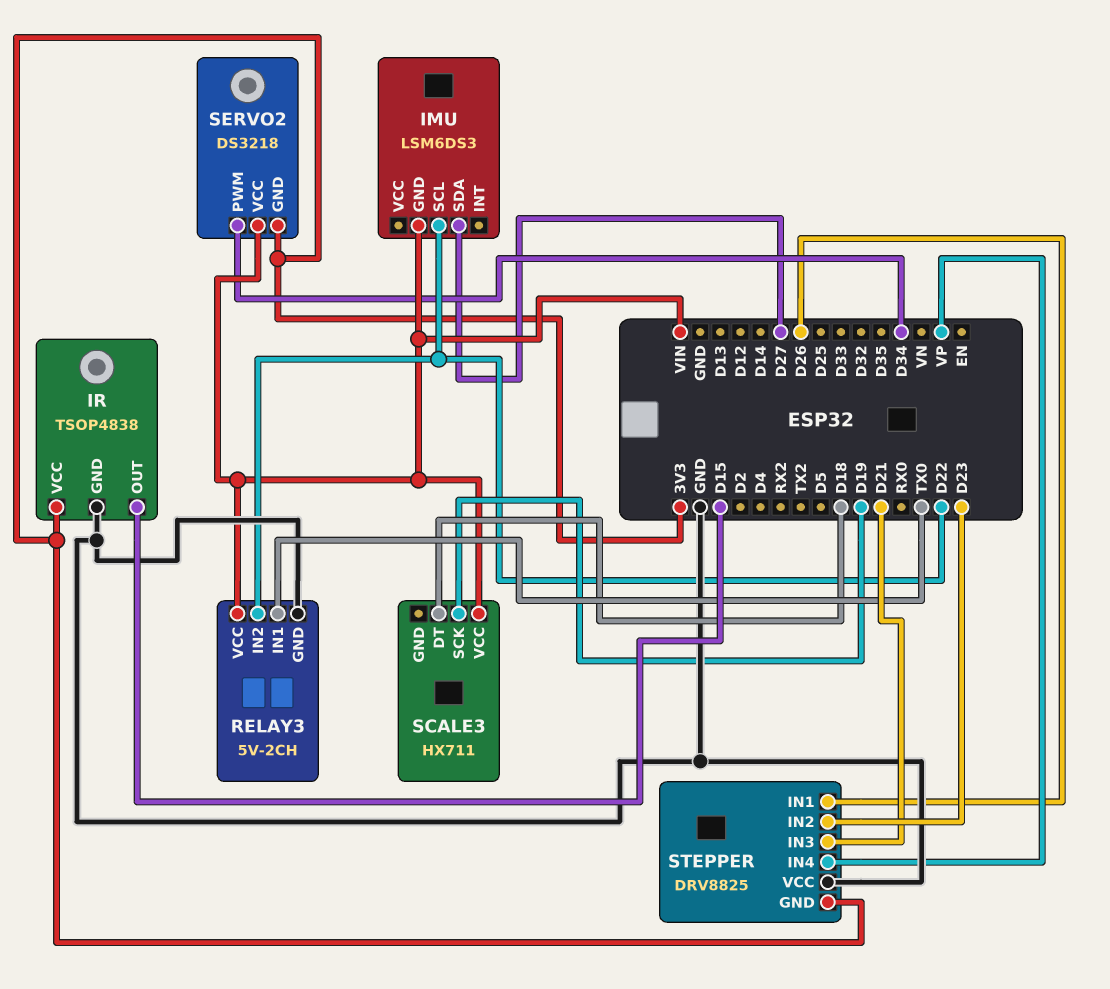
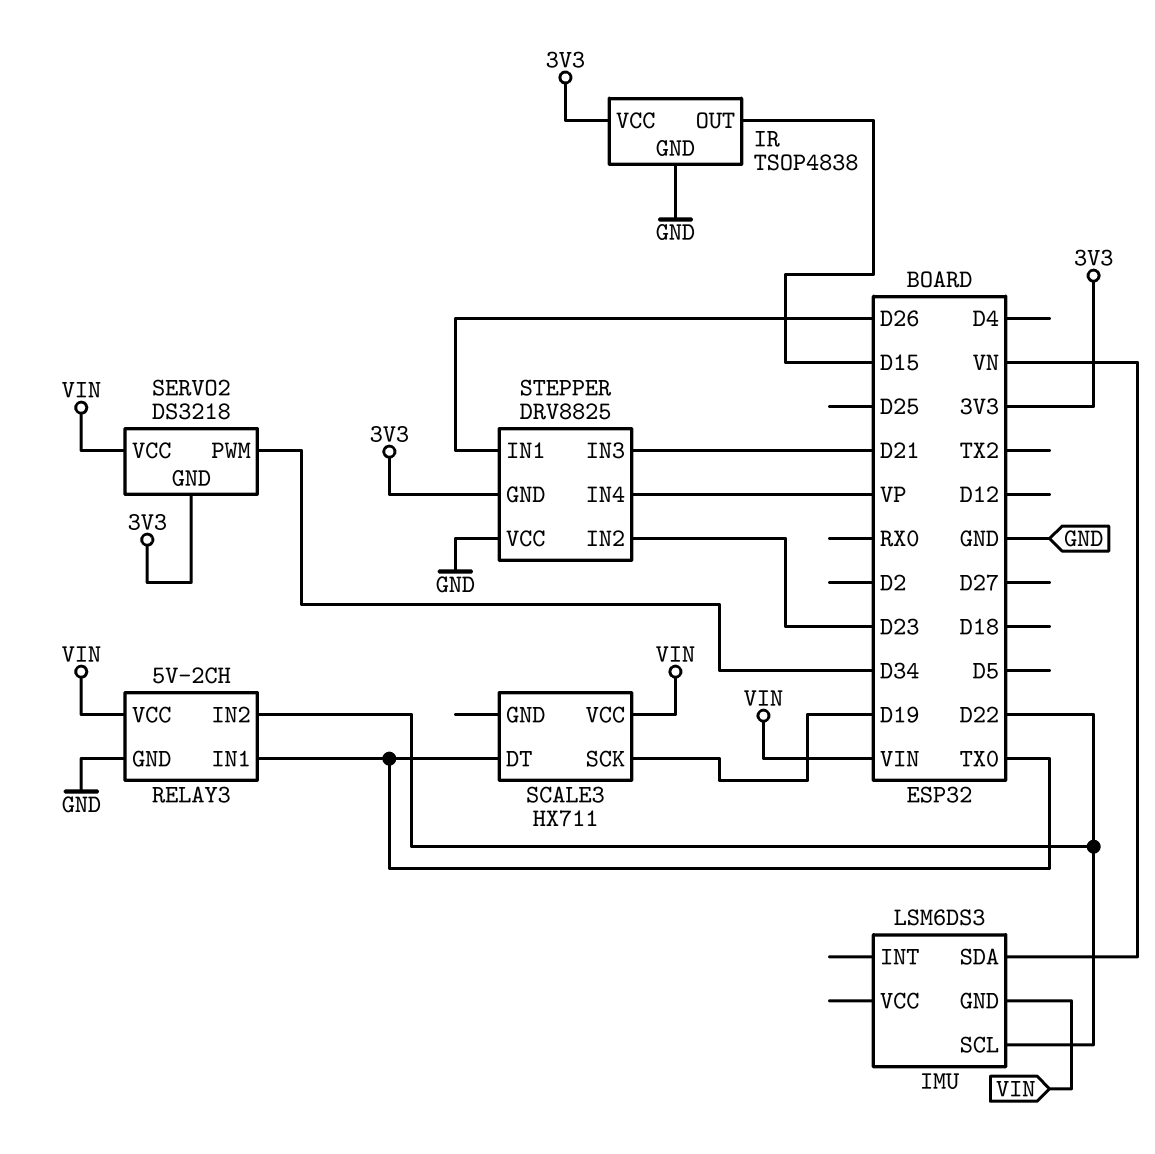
IMU pin SDA: D27 -> VN
SCALE3 pin DT: D18 -> TX0

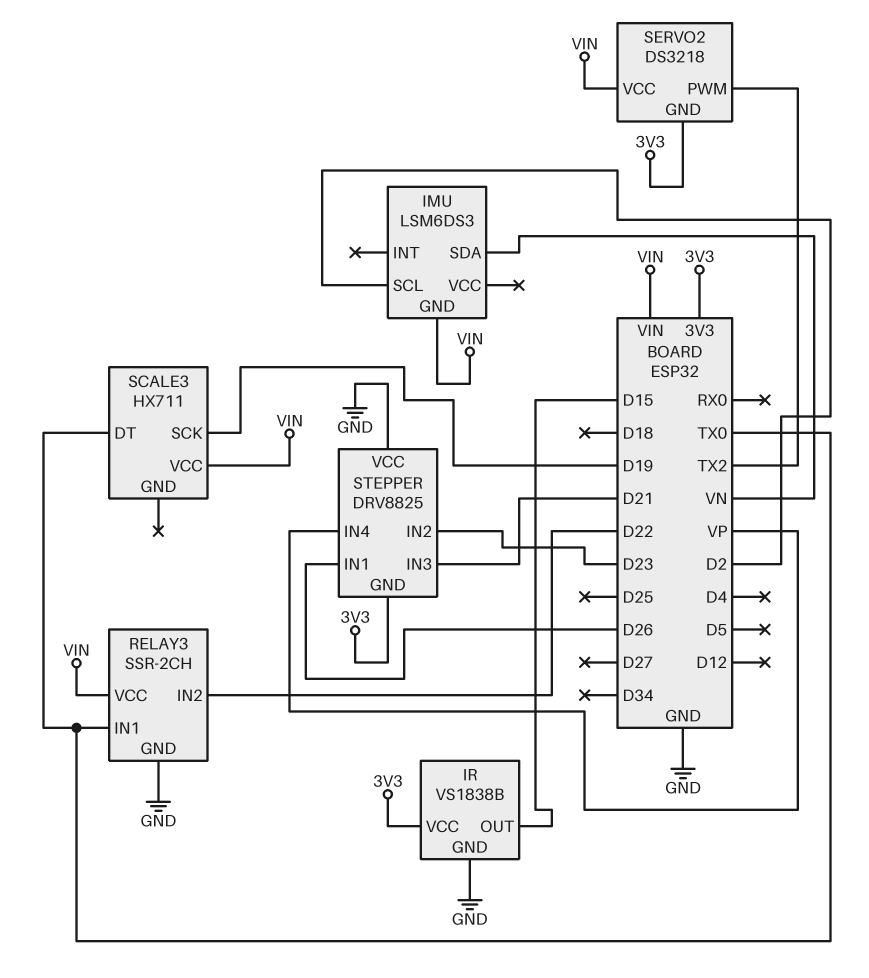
IMU pin SCL: D22 -> D2
IR: TSOP4838 -> VS1838B
RELAY3: 5V-2CH -> SSR-2CH
SERVO2 pin PWM: D34 -> TX2

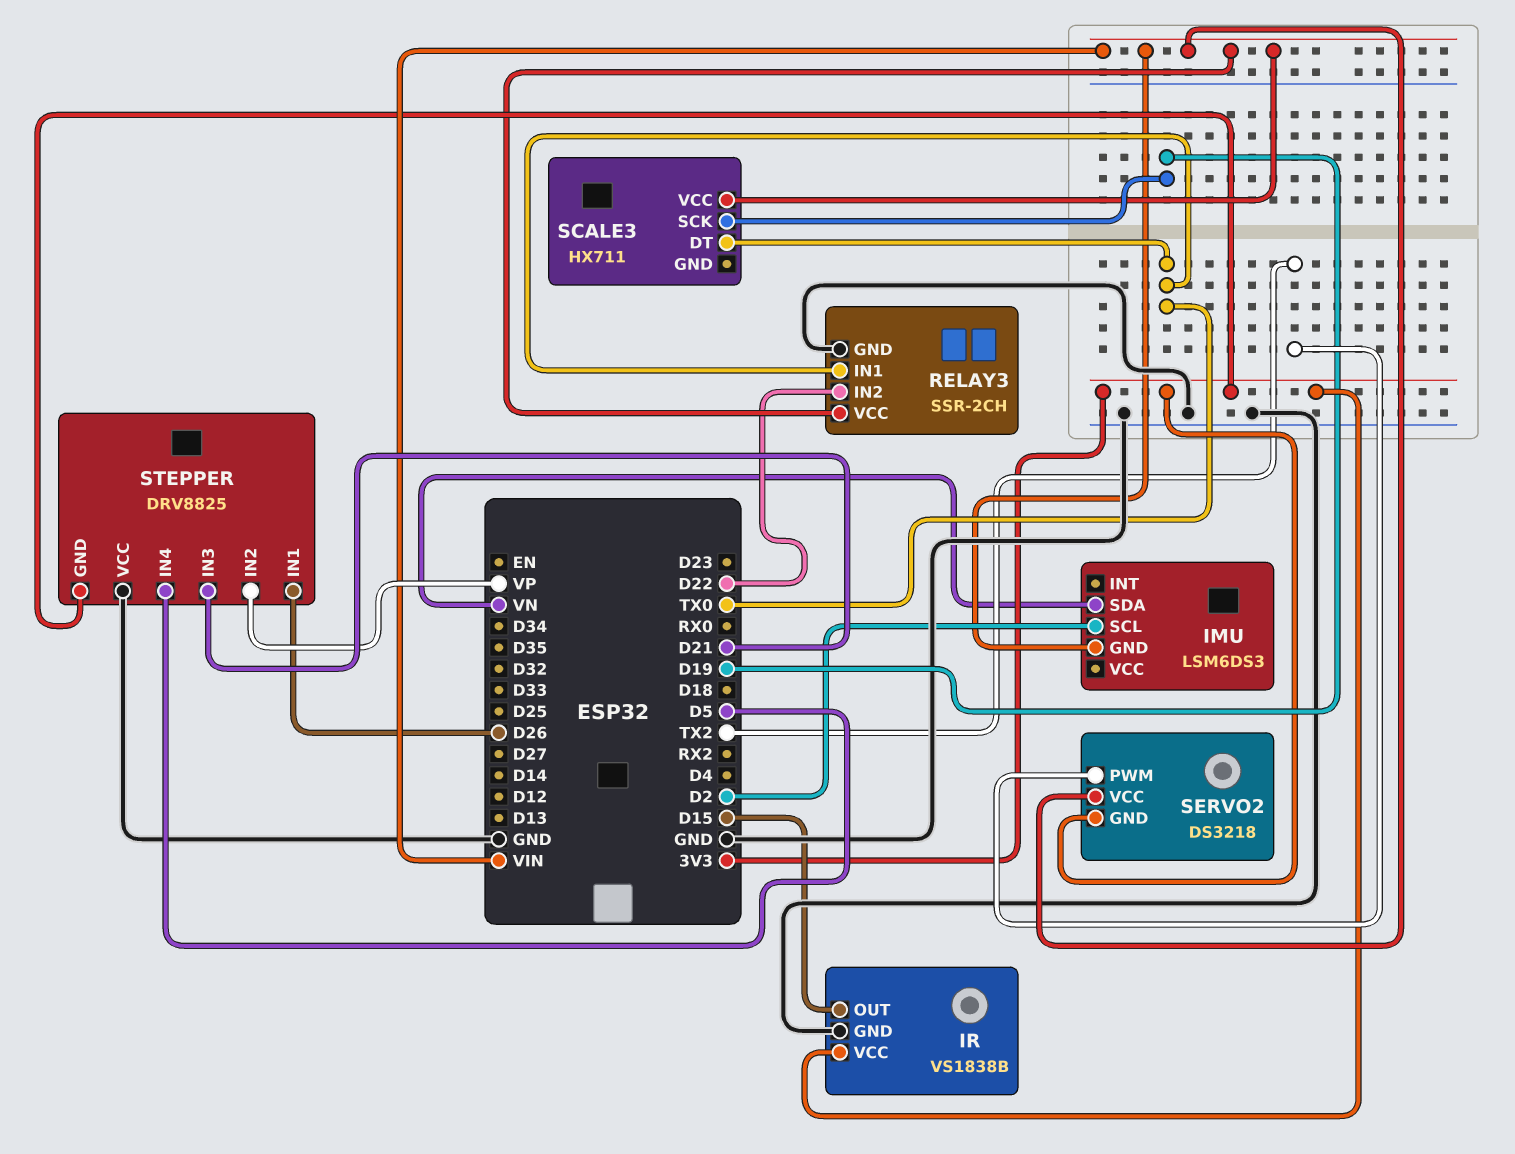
STEPPER pin IN2: D23 -> VP
STEPPER pin IN4: VP -> D5

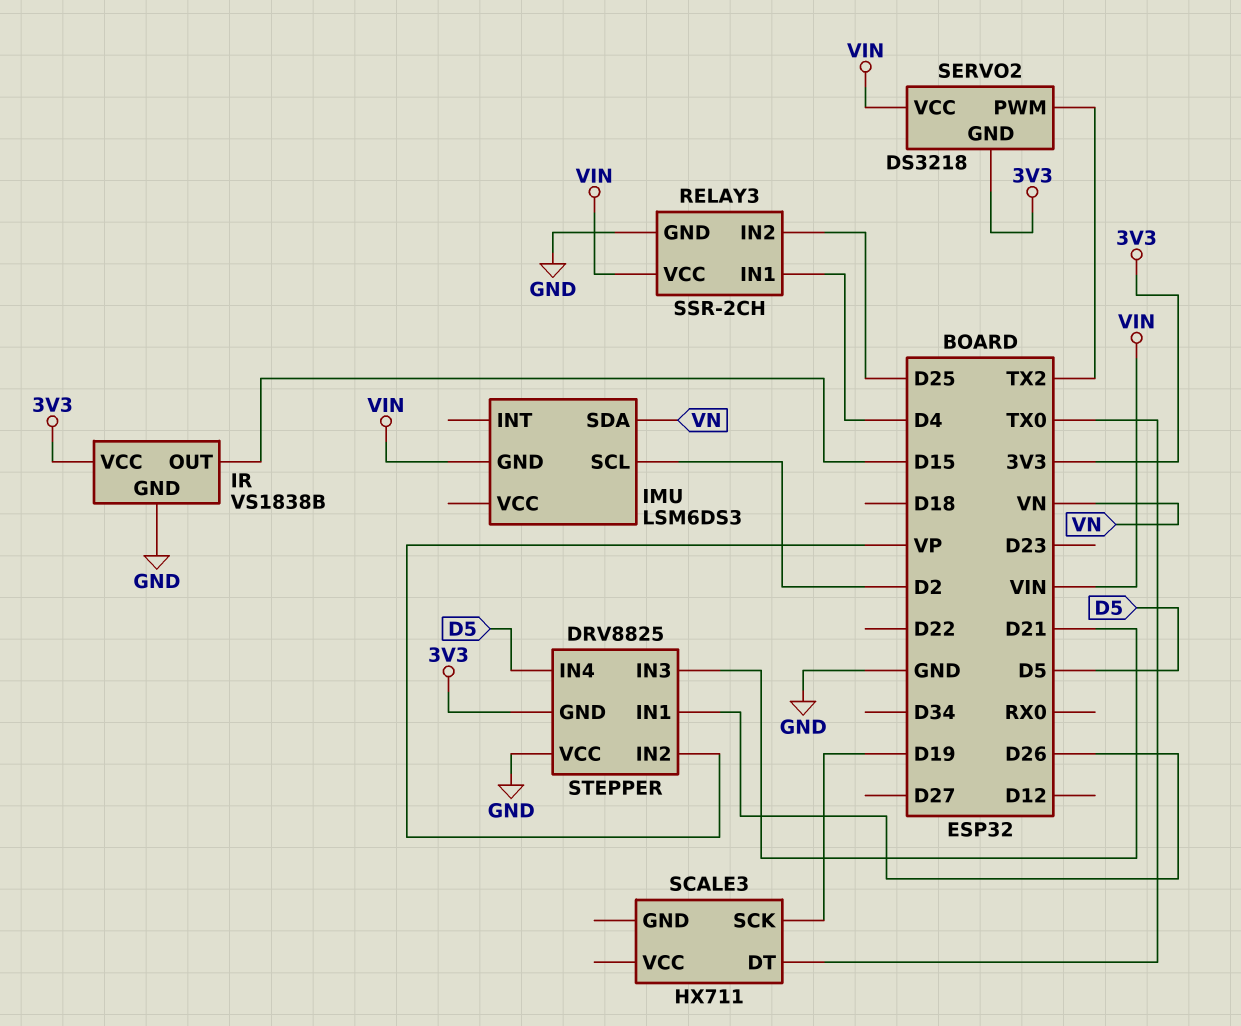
RELAY3 pin IN1: TX0 -> D4
RELAY3 pin IN2: D22 -> D25
SCALE3 pin VCC: VIN -> none

